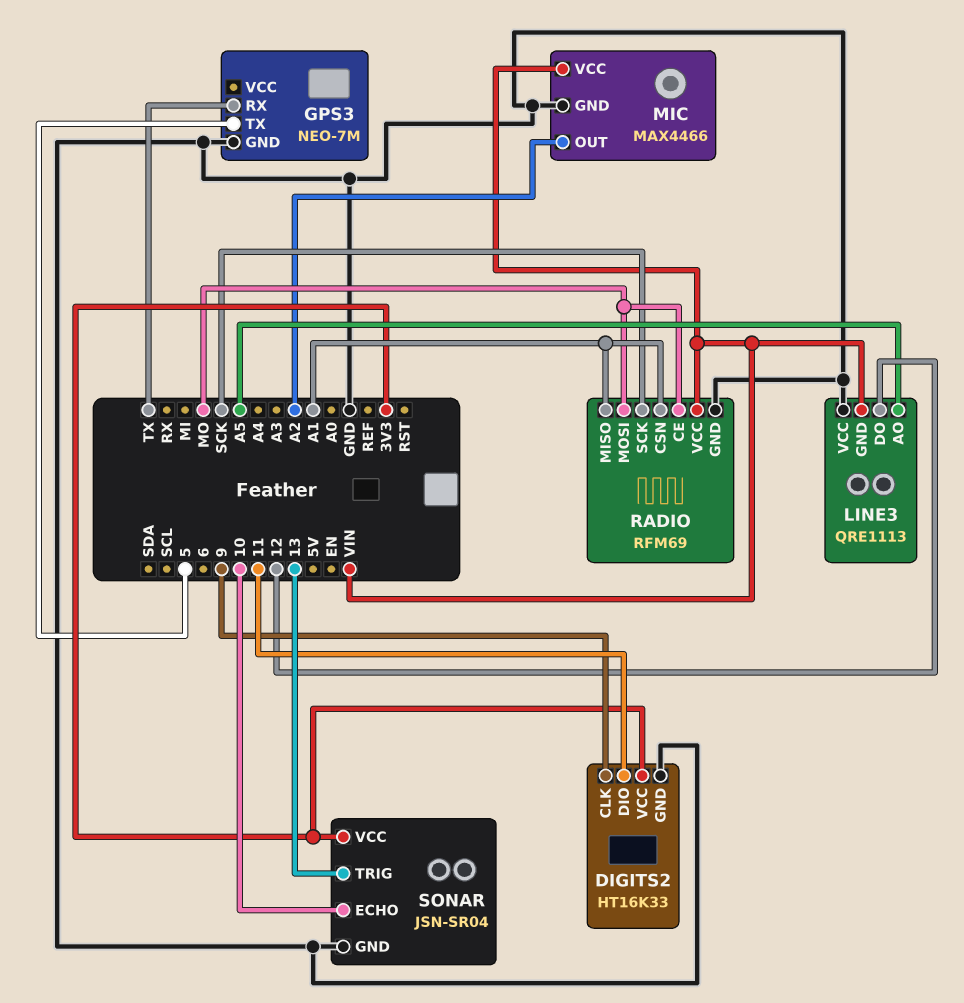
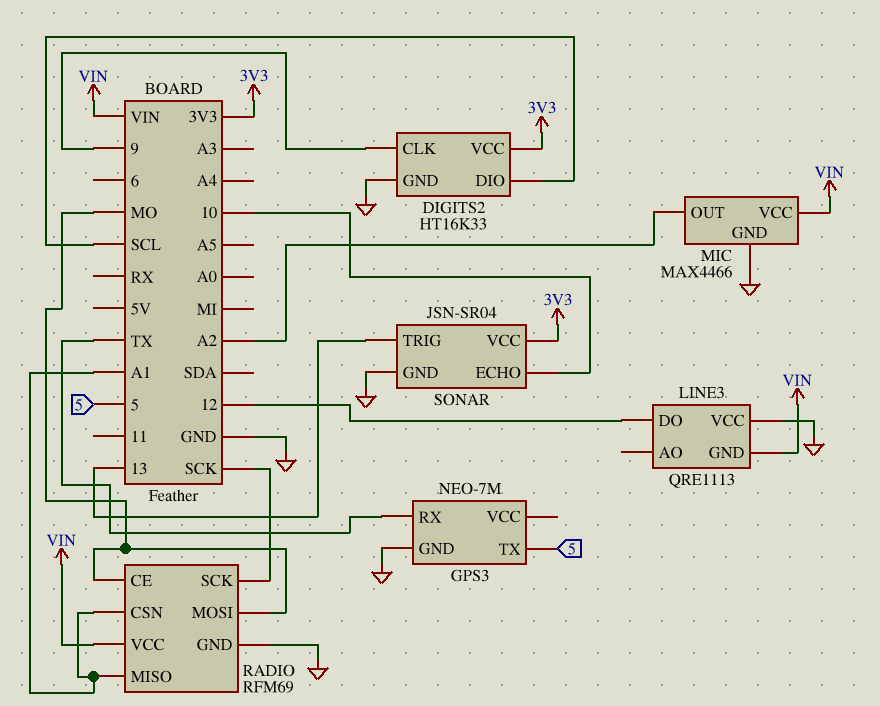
DIGITS2 pin DIO: 11 -> SCL
LINE3 pin AO: A5 -> none

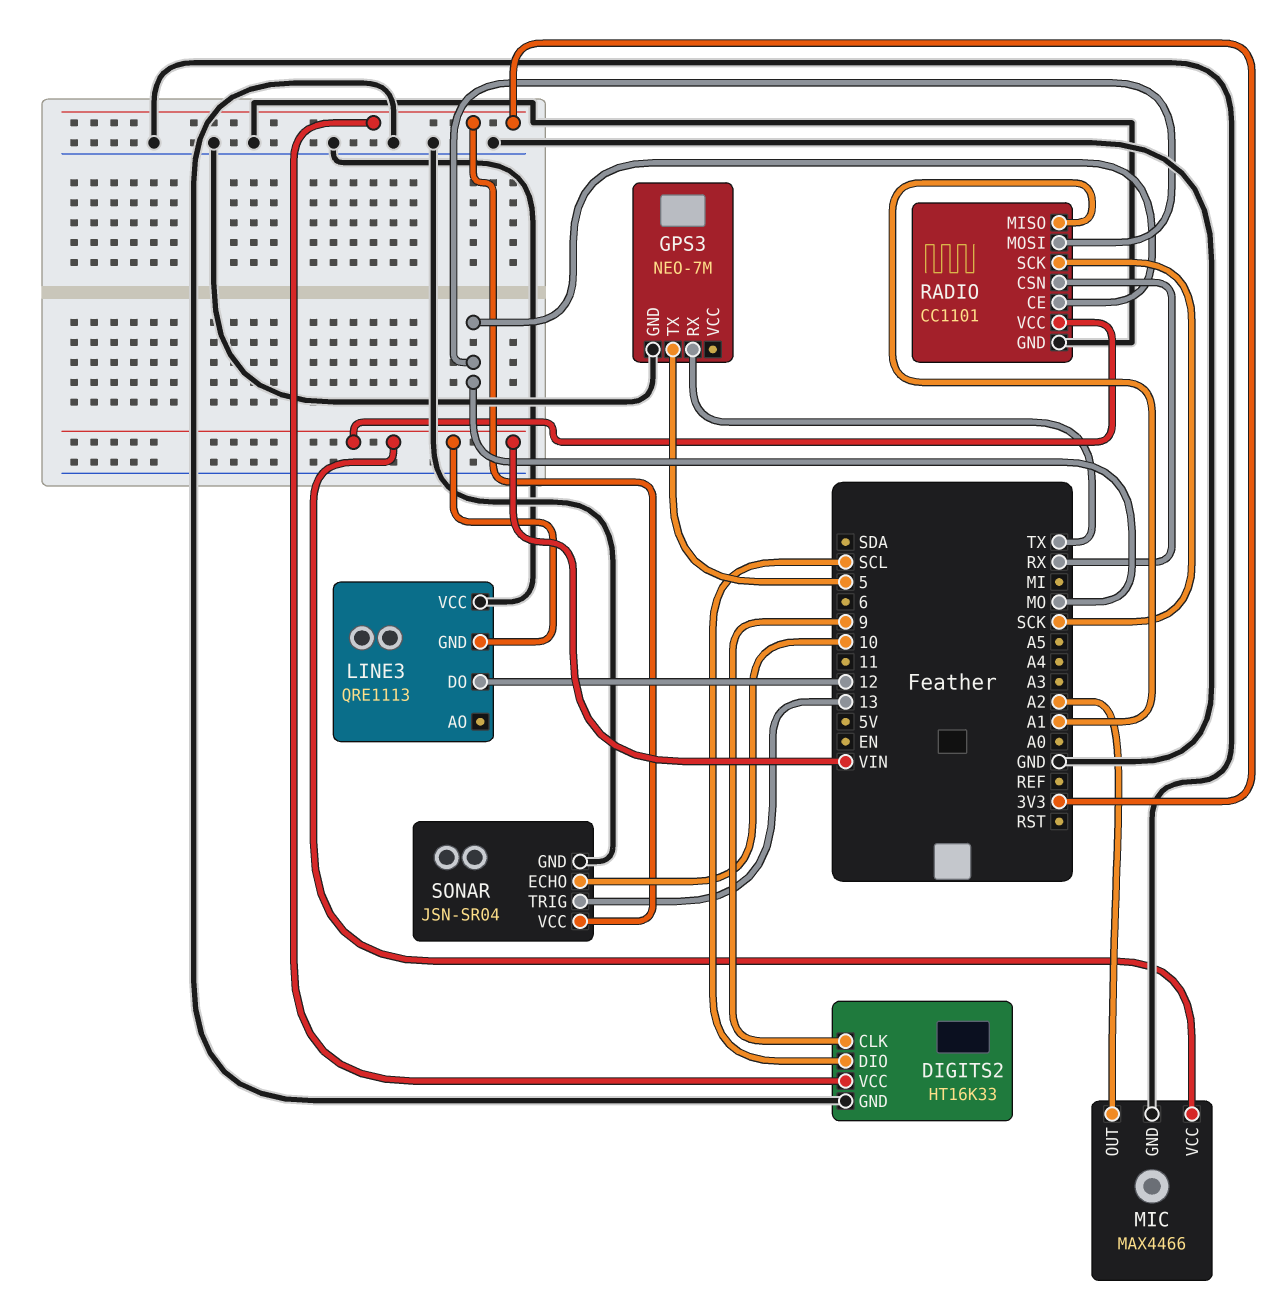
RADIO: RFM69 -> CC1101
RADIO pin CSN: A1 -> RX

